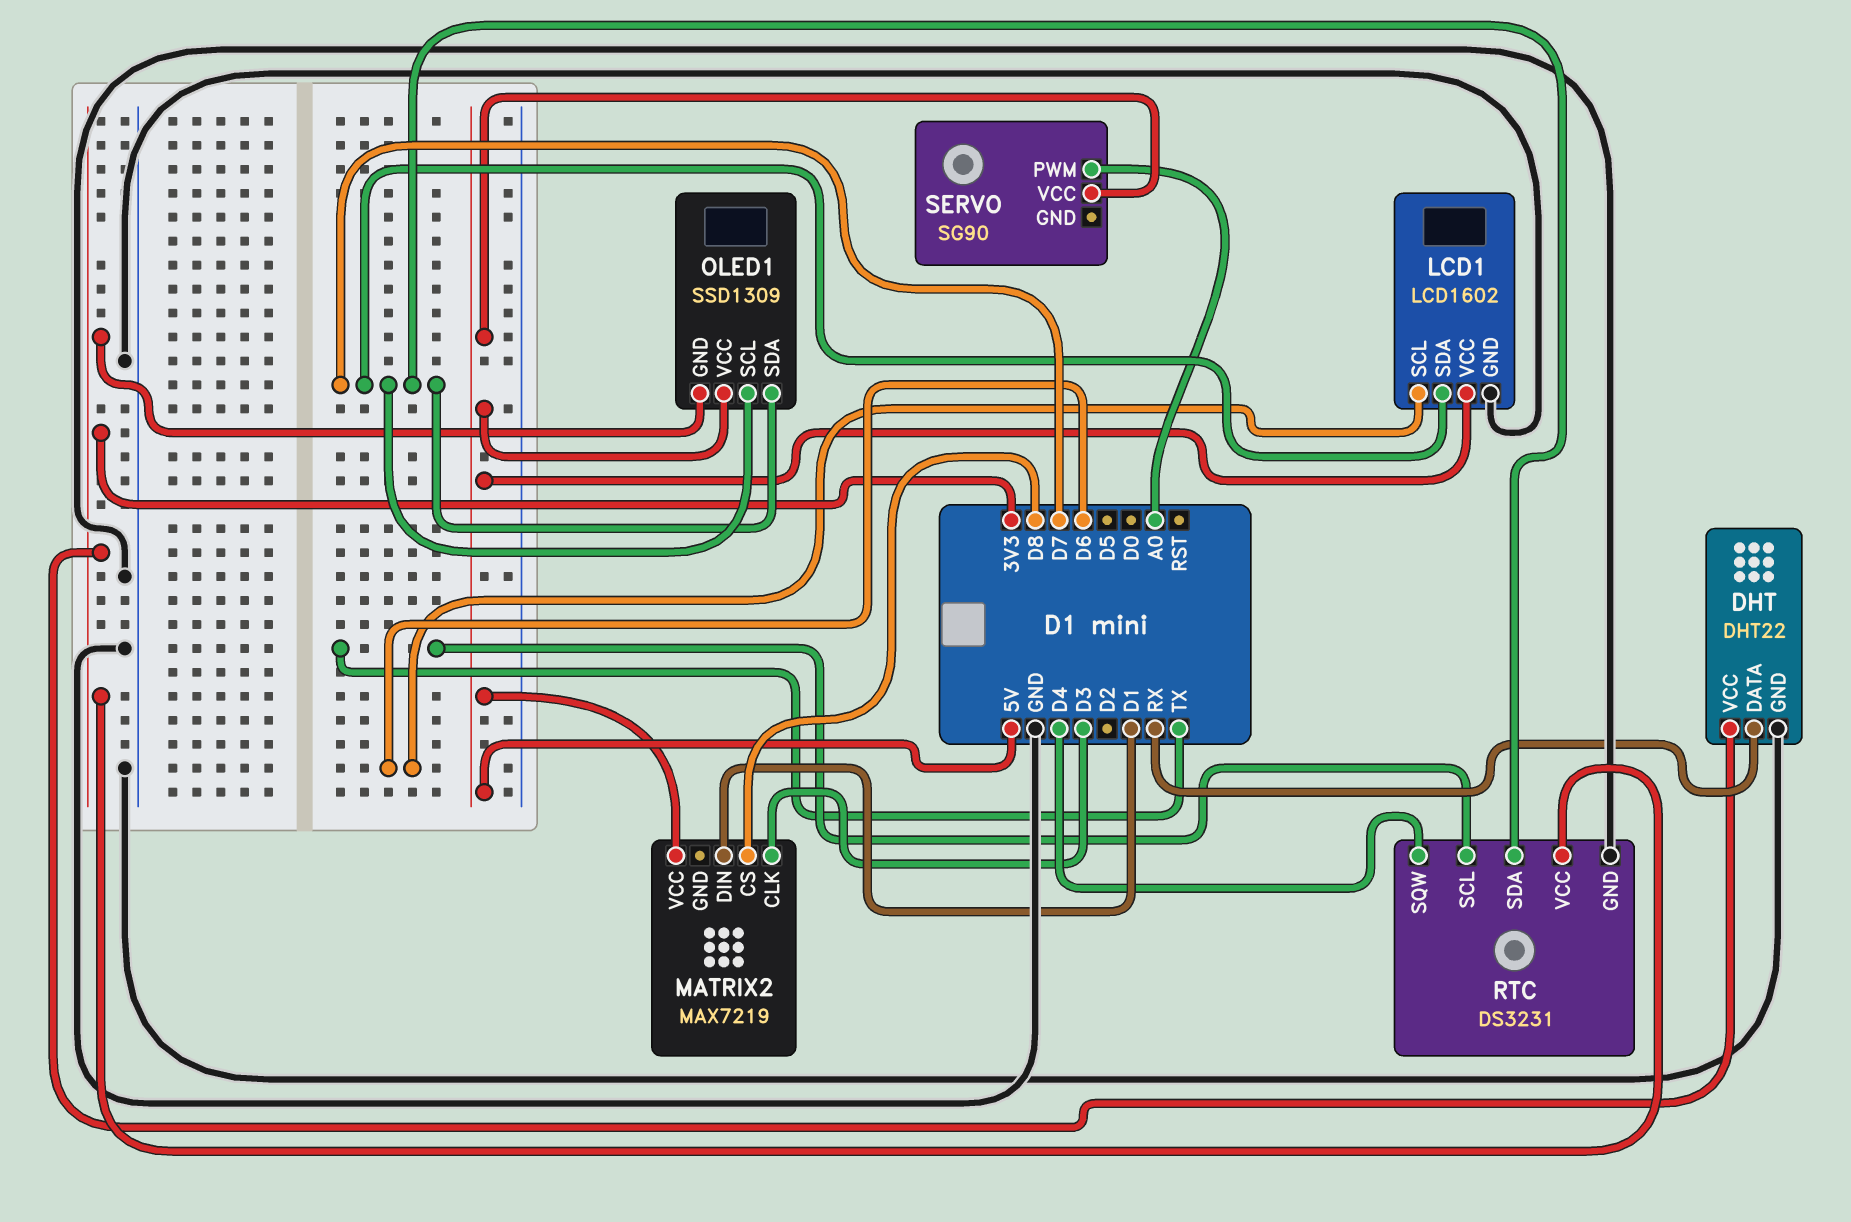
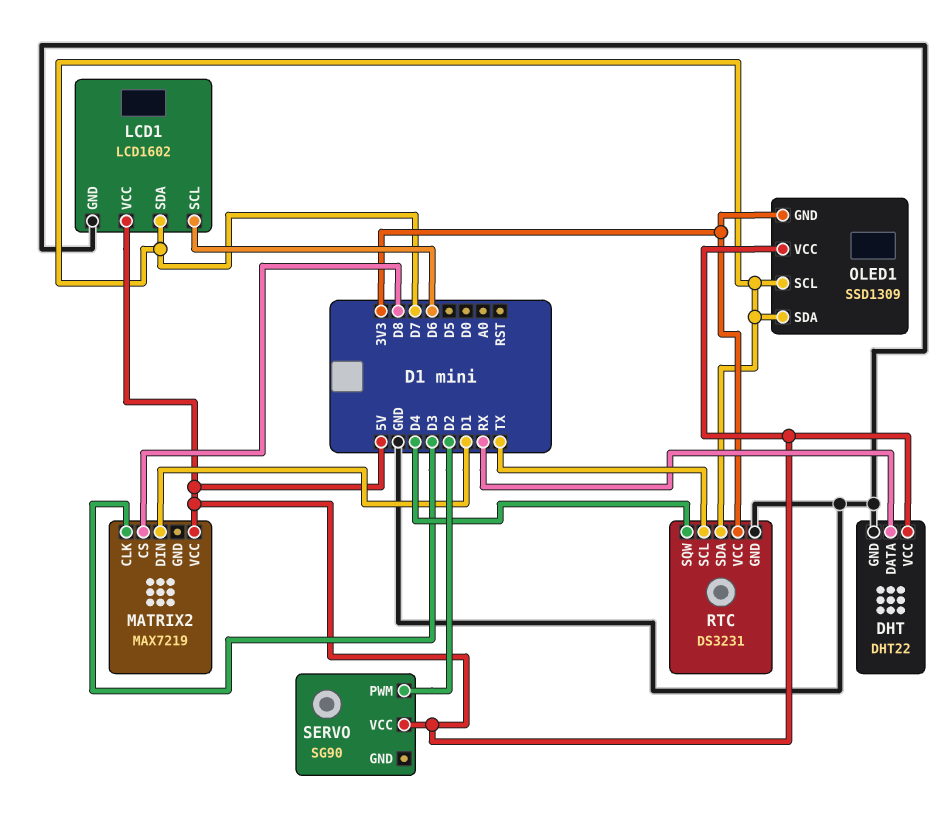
DHT pin VCC: 3V3 -> 5V
SERVO pin PWM: A0 -> D2

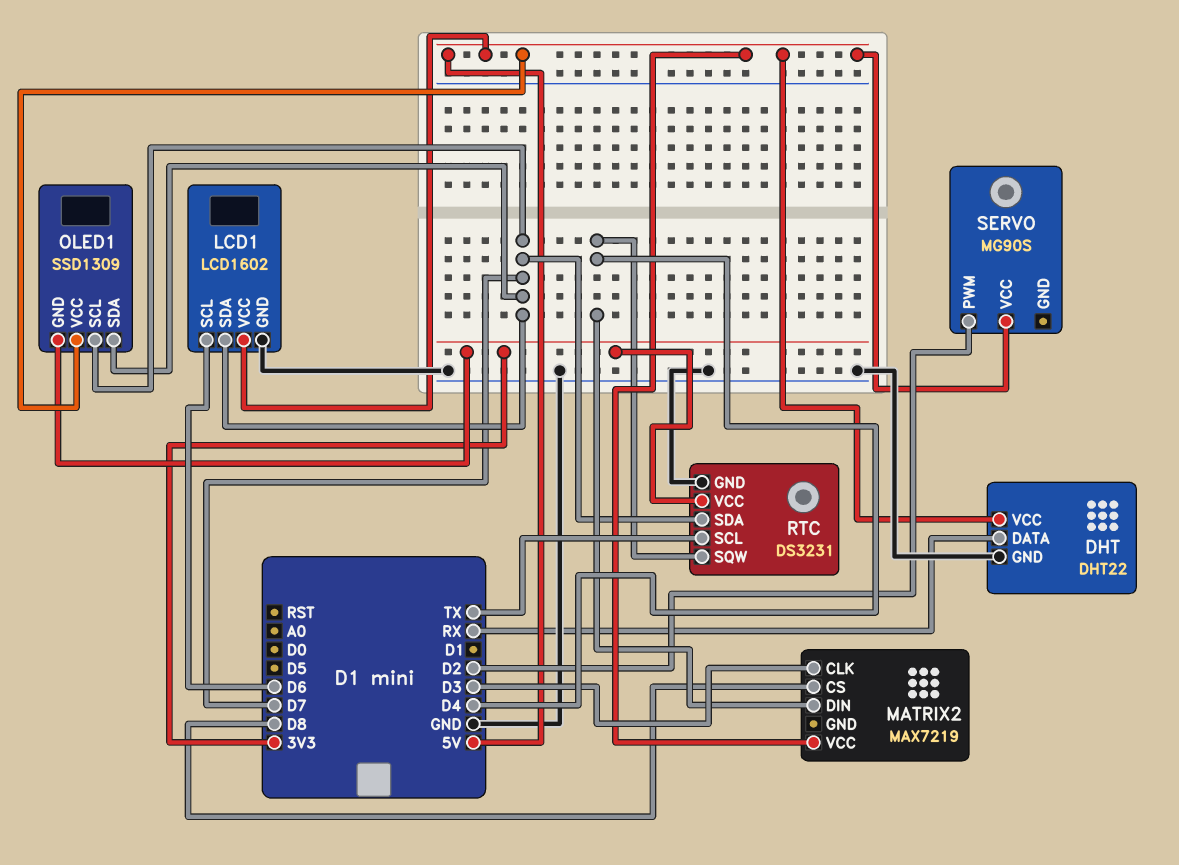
MATRIX2 pin DIN: D1 -> D4
SERVO: SG90 -> MG90S

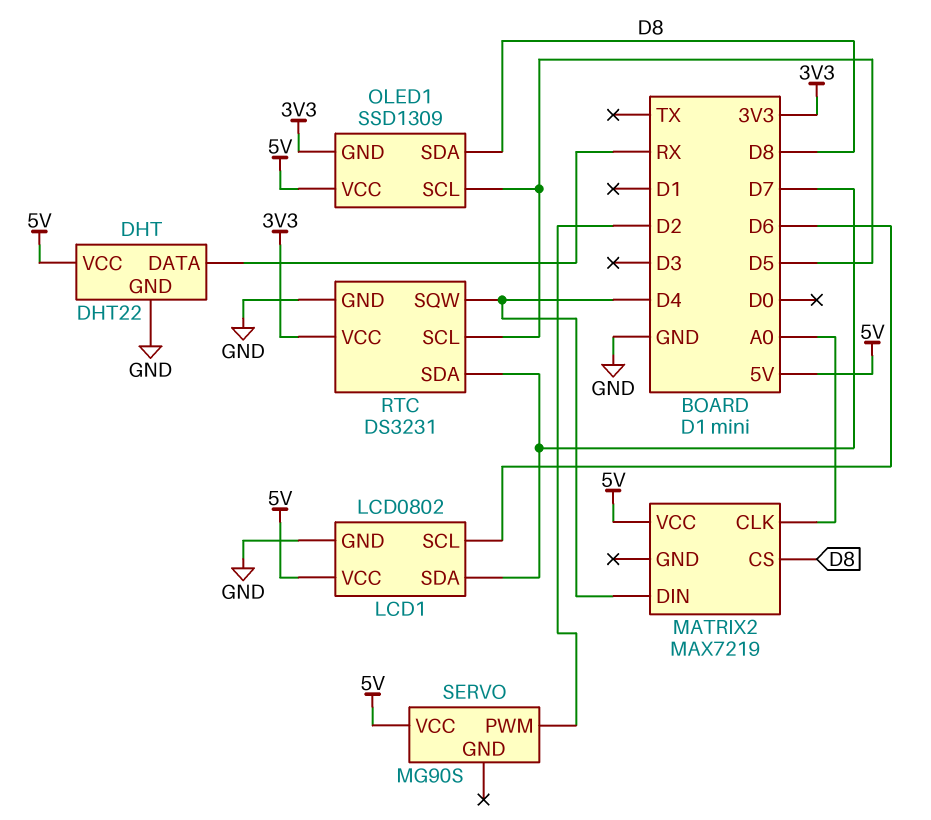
LCD1: LCD1602 -> LCD0802
MATRIX2 pin CLK: D3 -> A0
OLED1 pin SCL: D7 -> D5
OLED1 pin SDA: D7 -> D8
RTC pin SCL: TX -> D5

